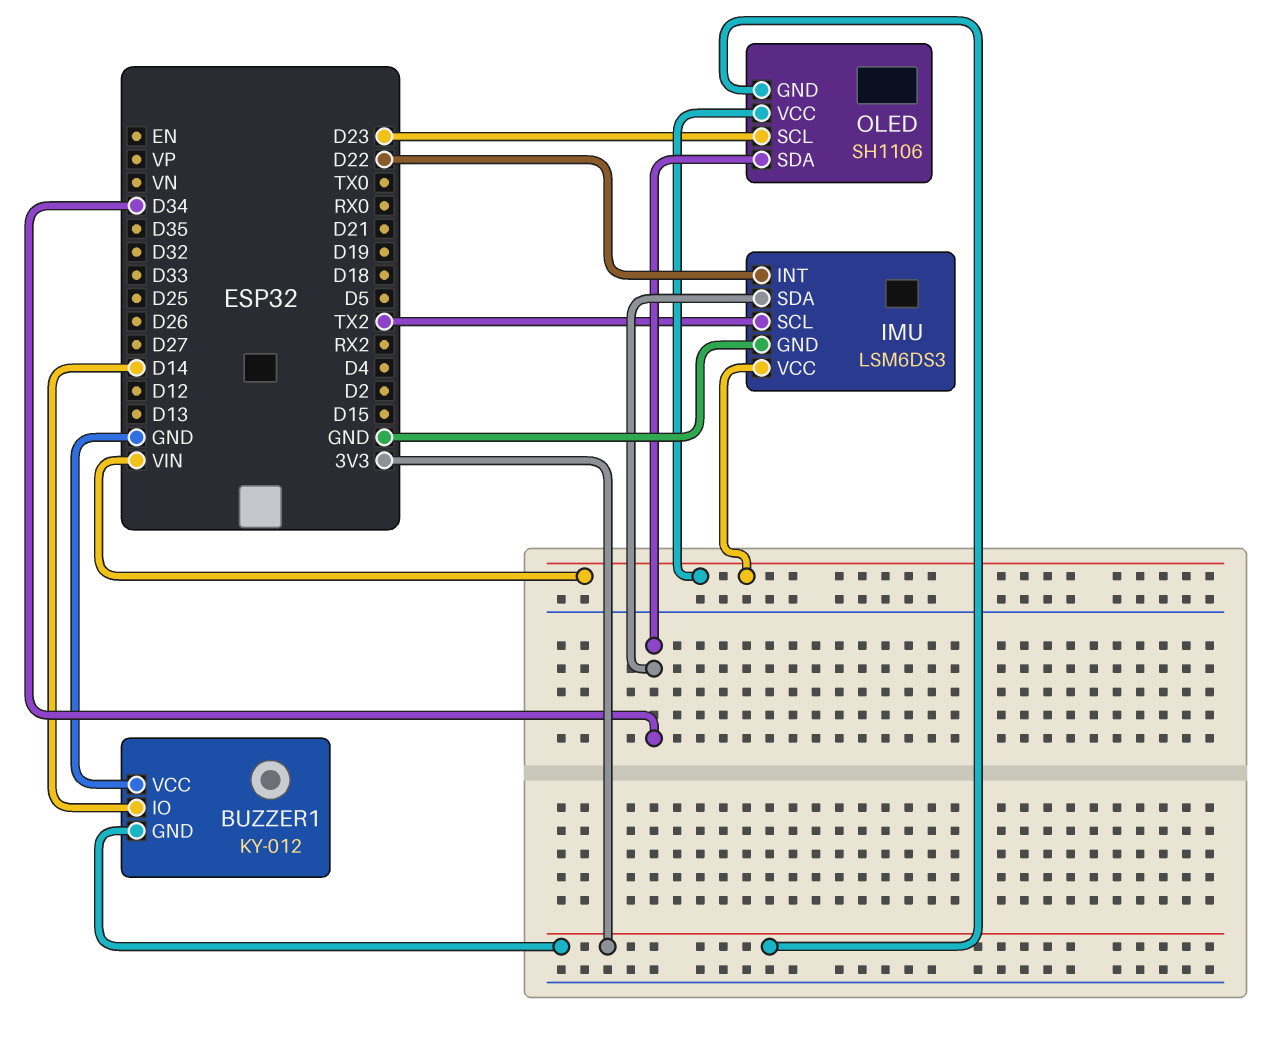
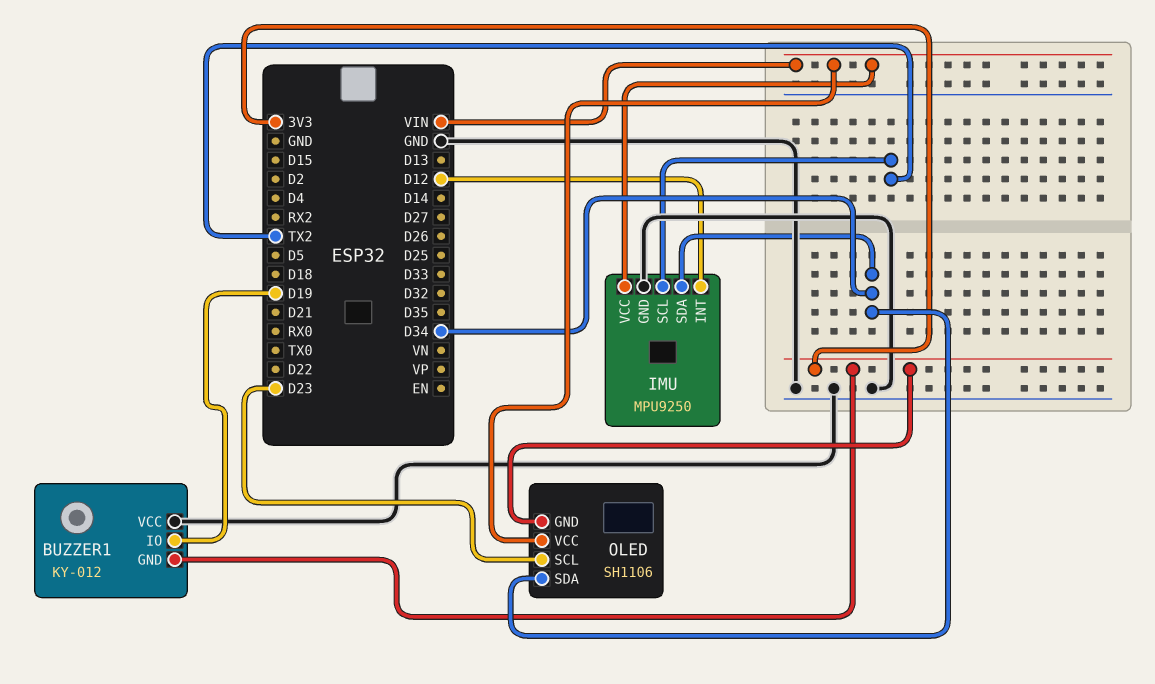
BUZZER1 pin IO: D14 -> D19
IMU: LSM6DS3 -> MPU9250
IMU pin INT: D22 -> D12

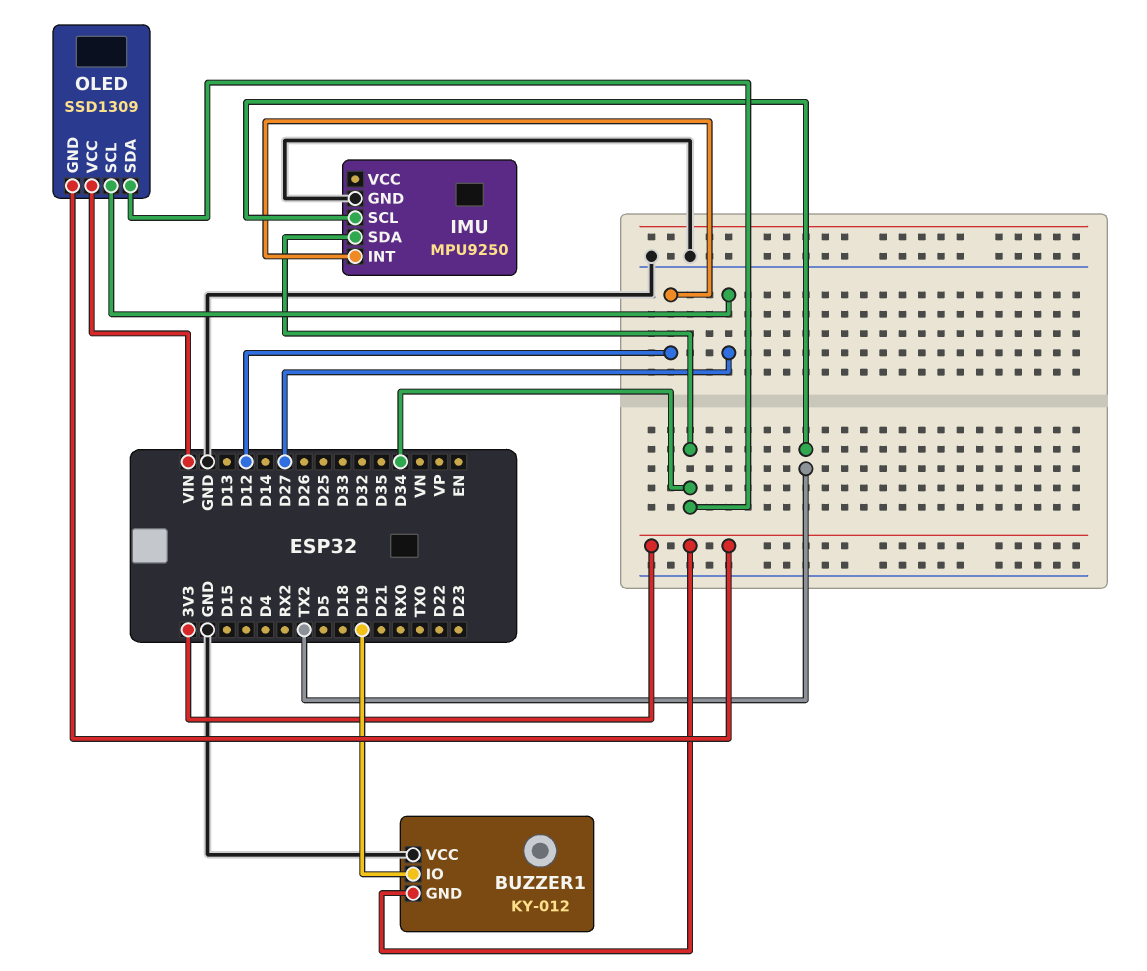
IMU pin VCC: VIN -> none
OLED: SH1106 -> SSD1309
OLED pin SCL: D23 -> D27

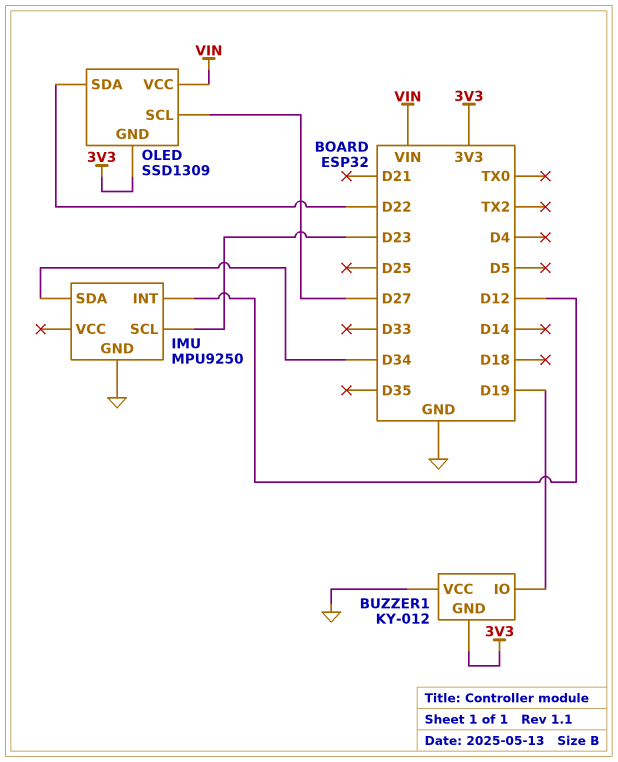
IMU pin SCL: TX2 -> D23
OLED pin SDA: D34 -> D22

